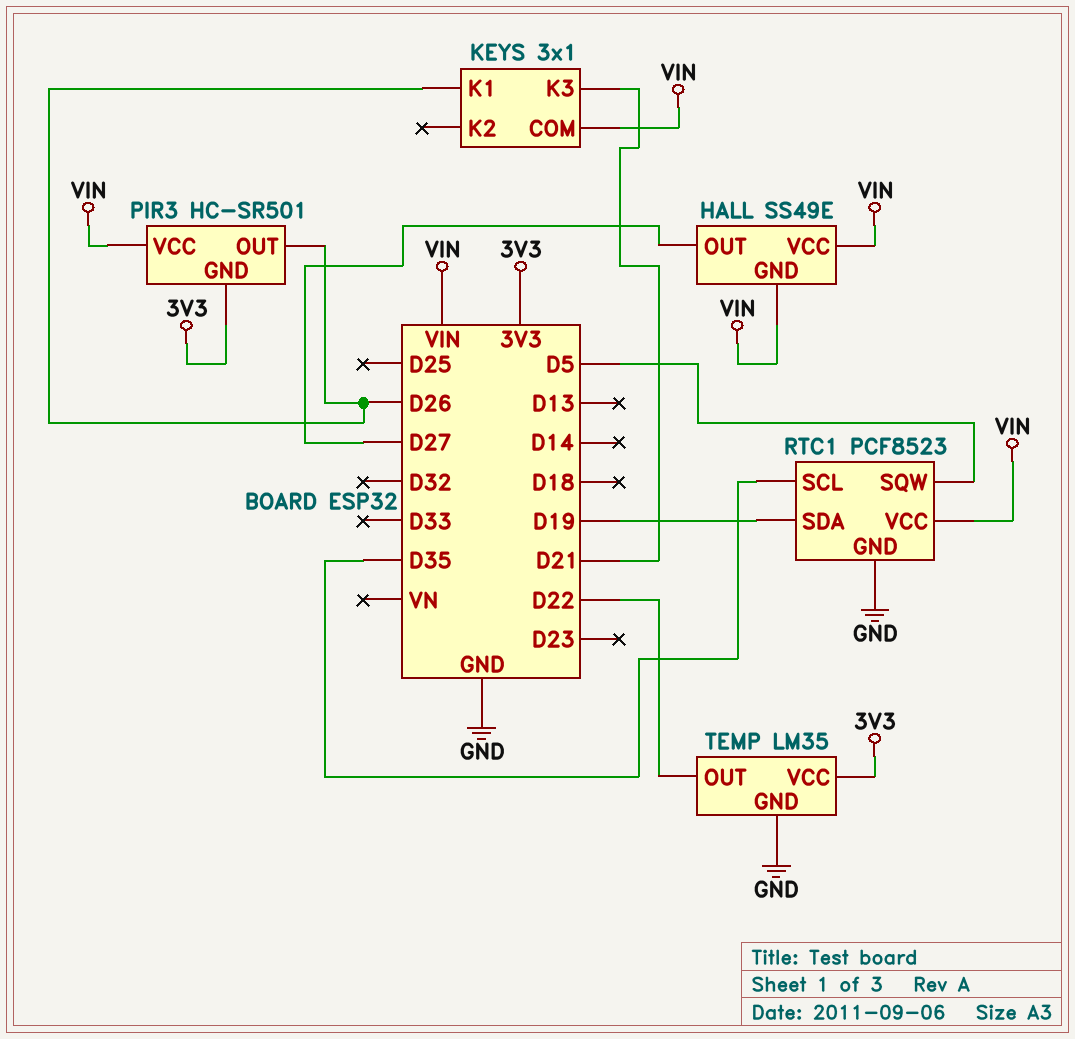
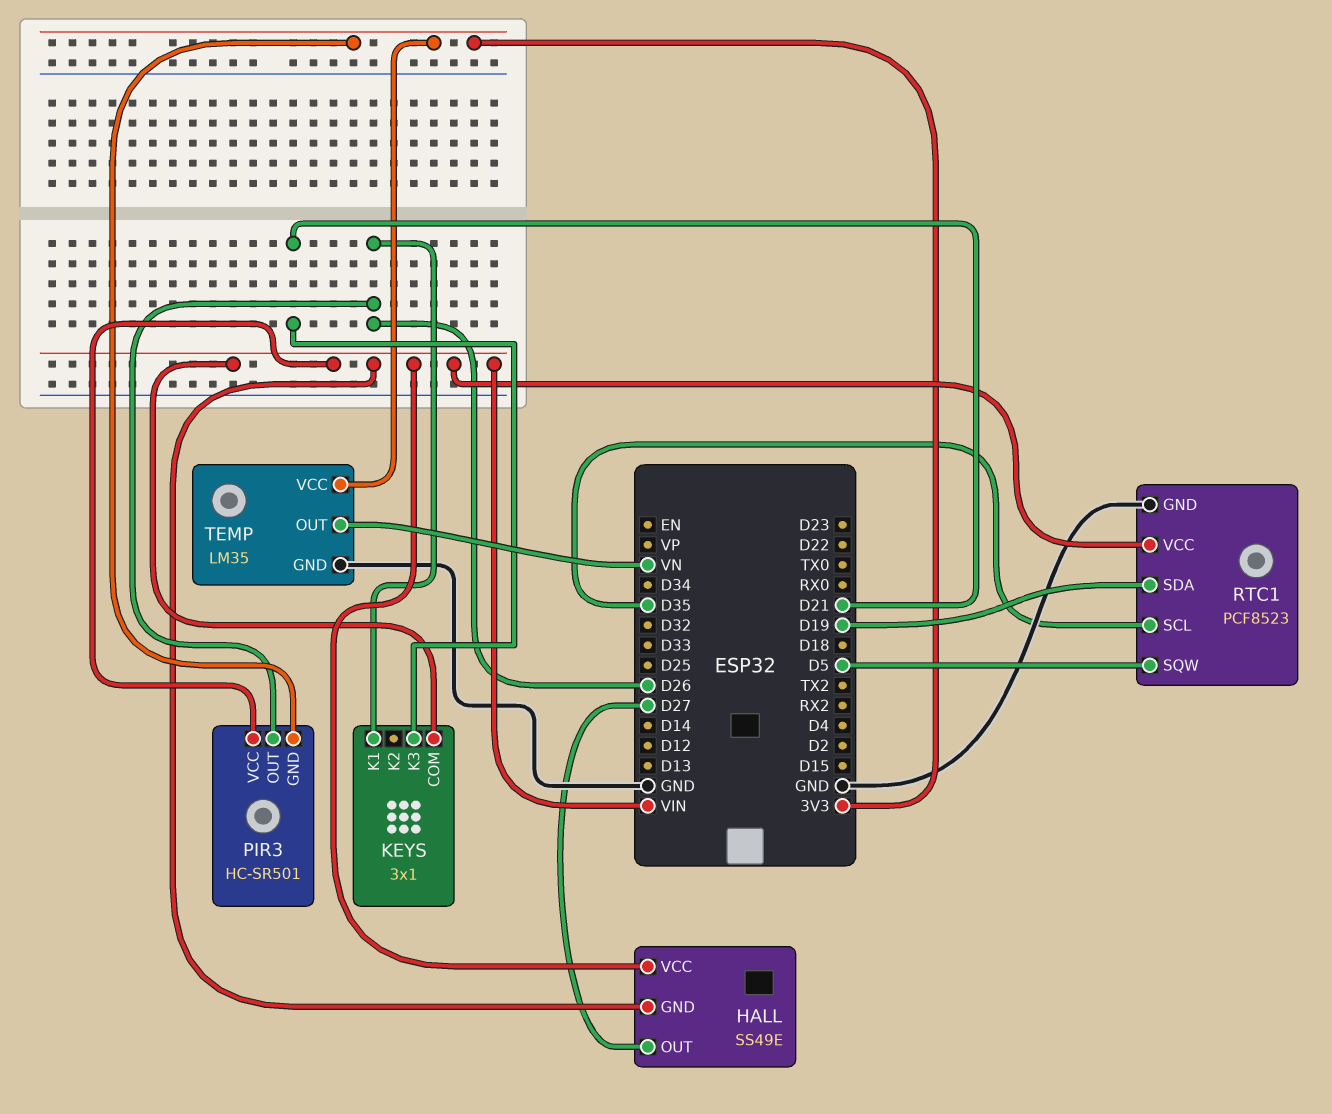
TEMP pin OUT: D22 -> VN

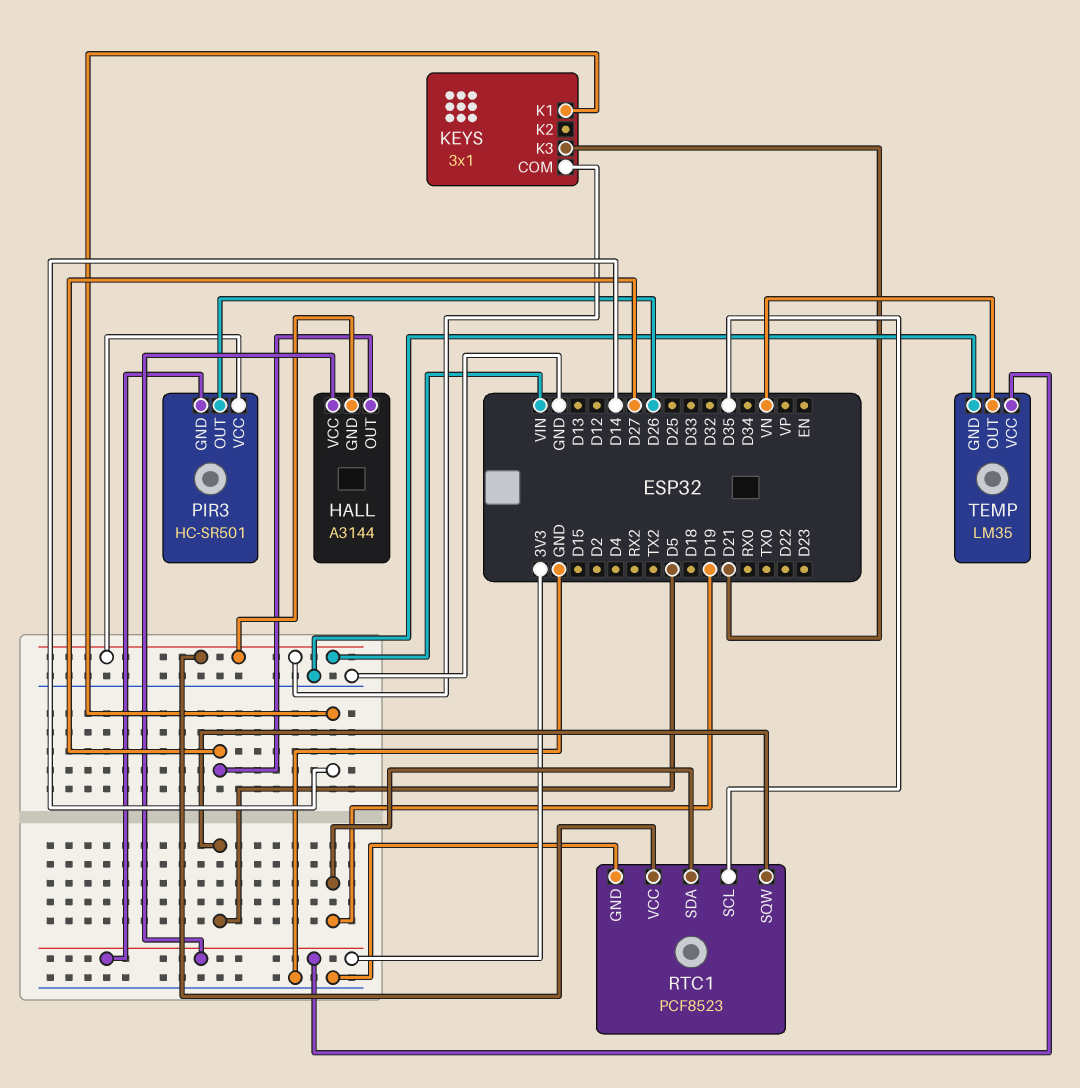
HALL: SS49E -> A3144
HALL pin VCC: VIN -> 3V3
KEYS pin K1: D26 -> D14

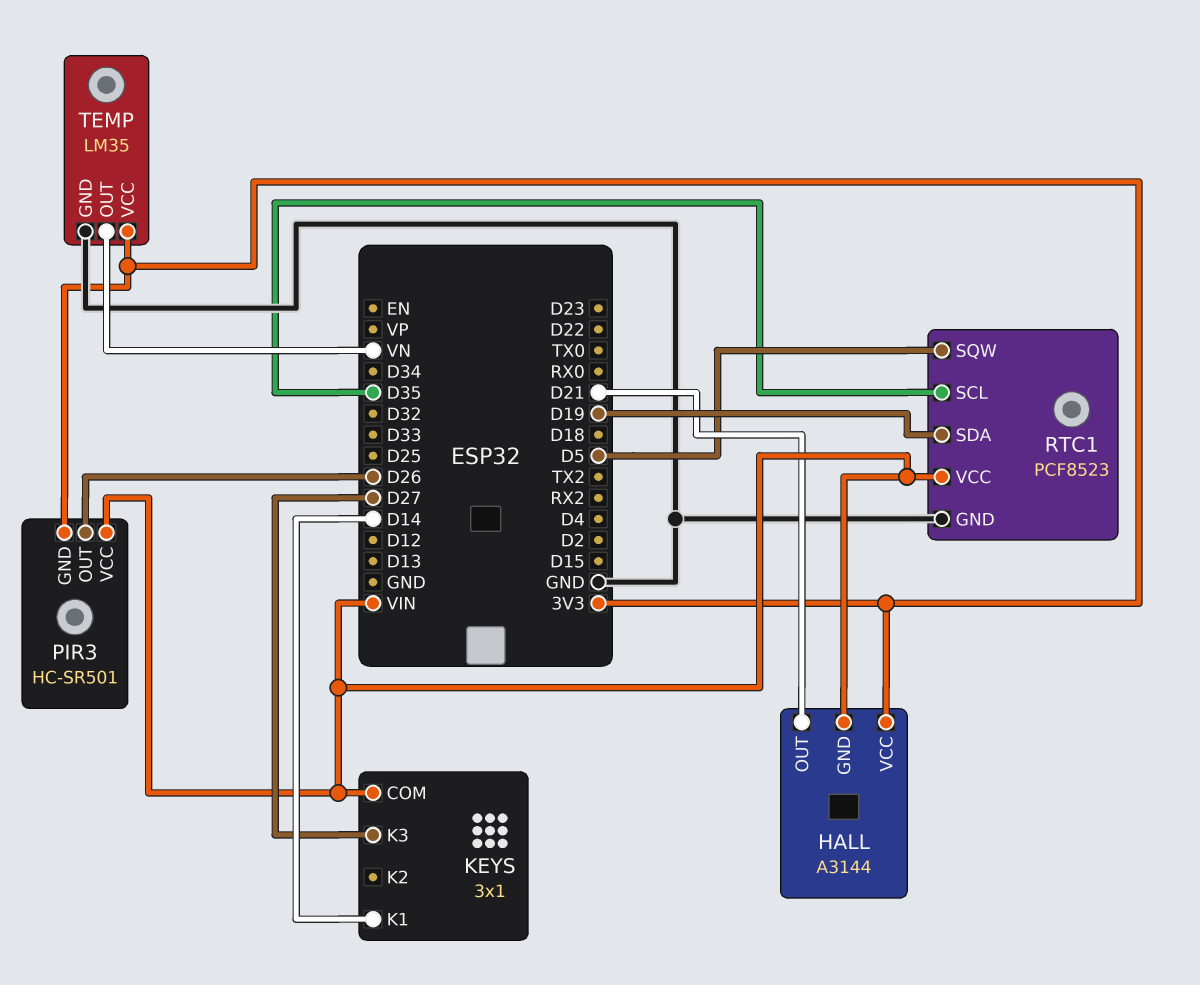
HALL pin OUT: D27 -> D21
KEYS pin K3: D21 -> D27

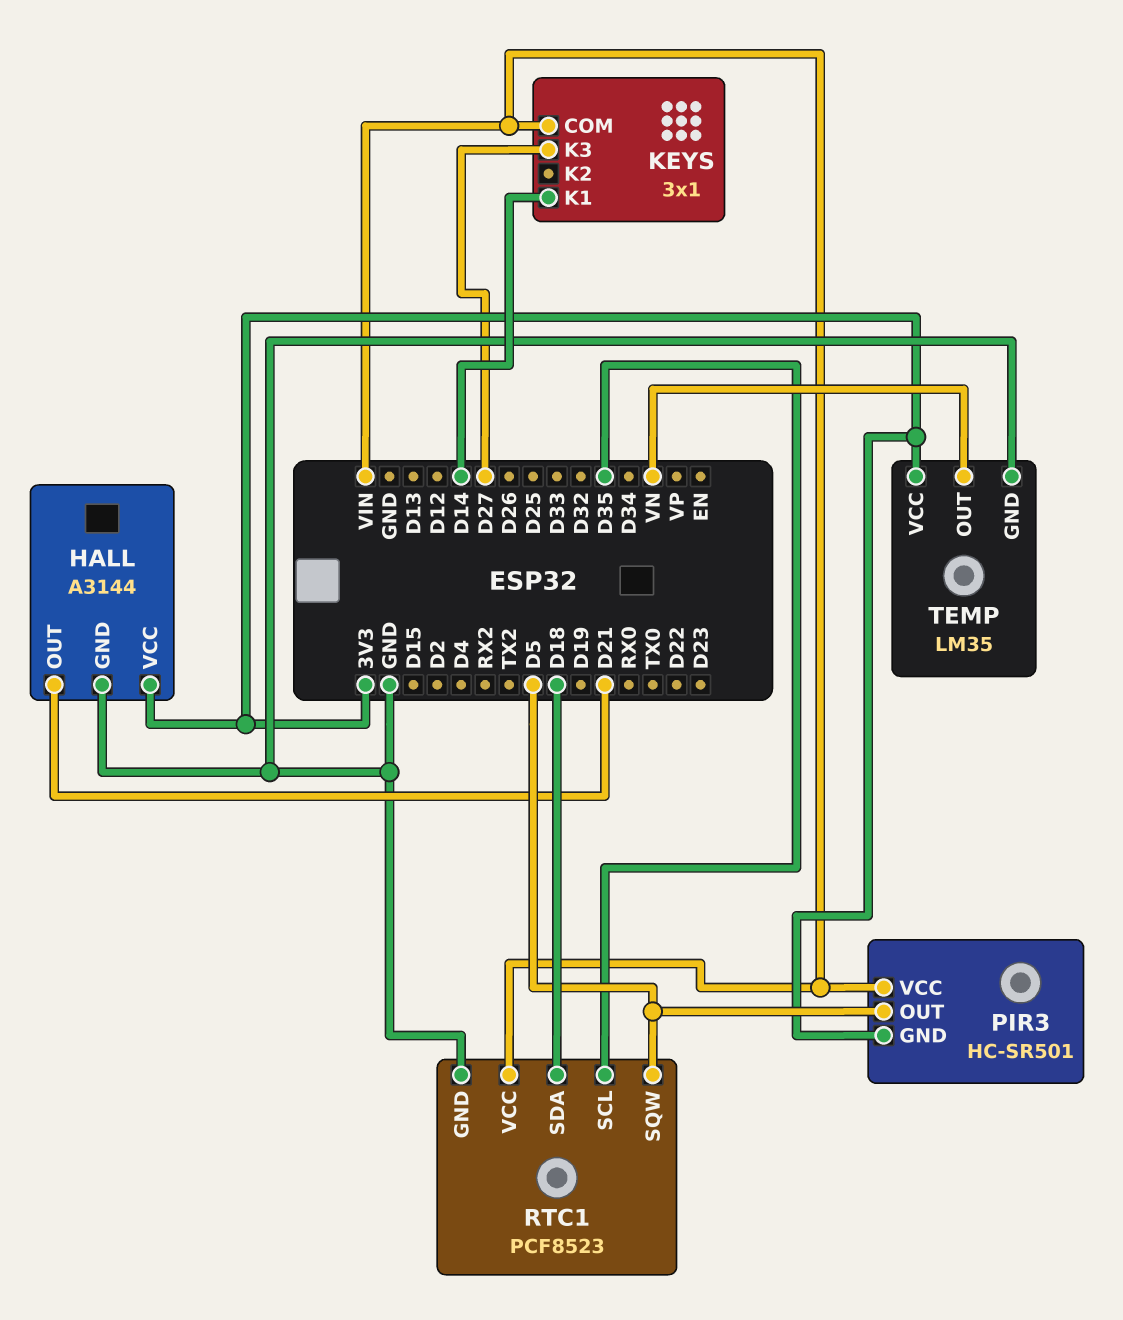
HALL pin GND: VIN -> GND
PIR3 pin OUT: D26 -> D5
RTC1 pin SDA: D19 -> D18

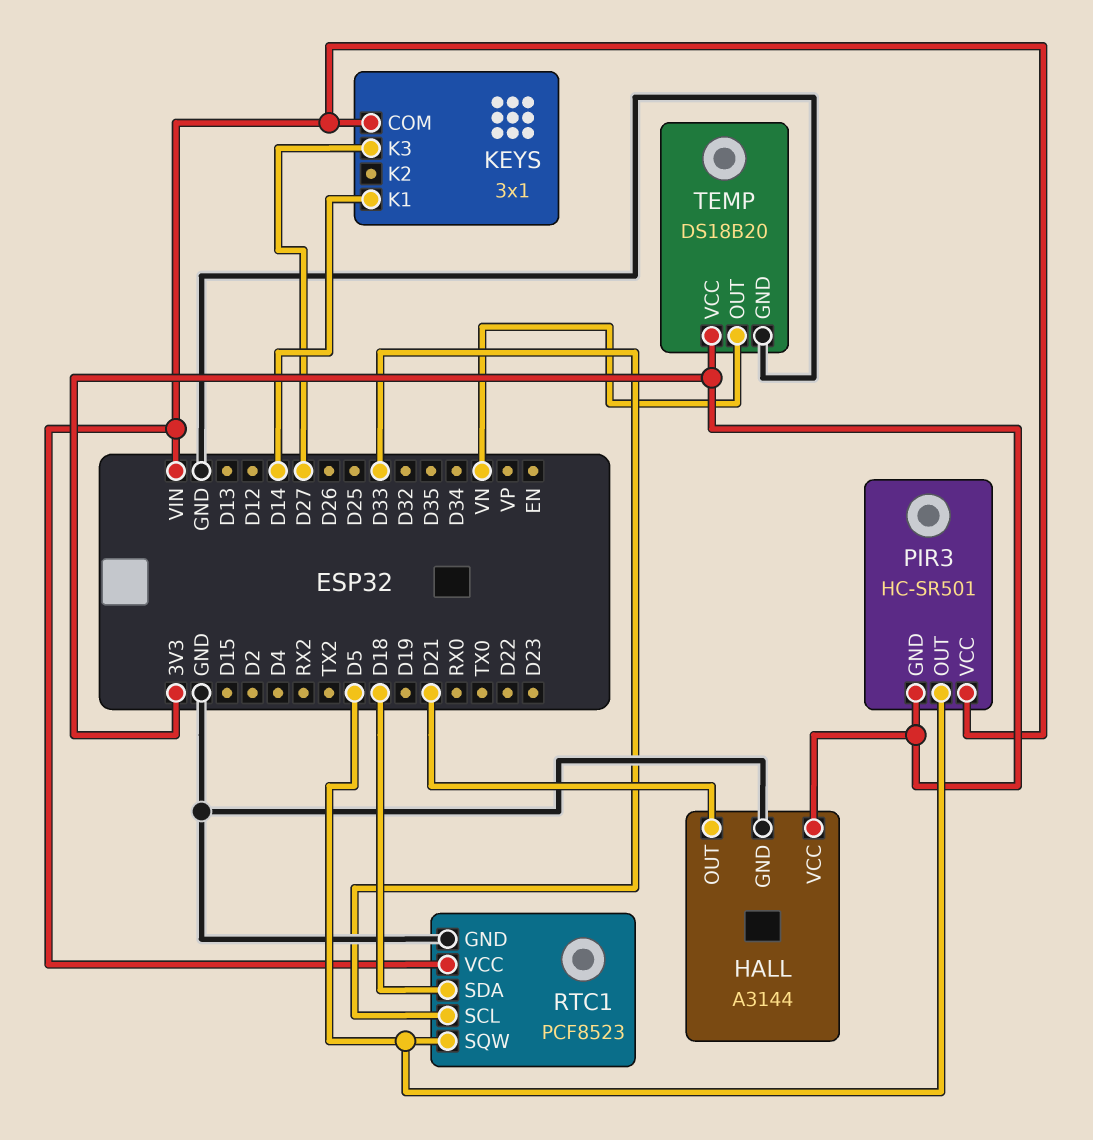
RTC1 pin SCL: D35 -> D33
TEMP: LM35 -> DS18B20

